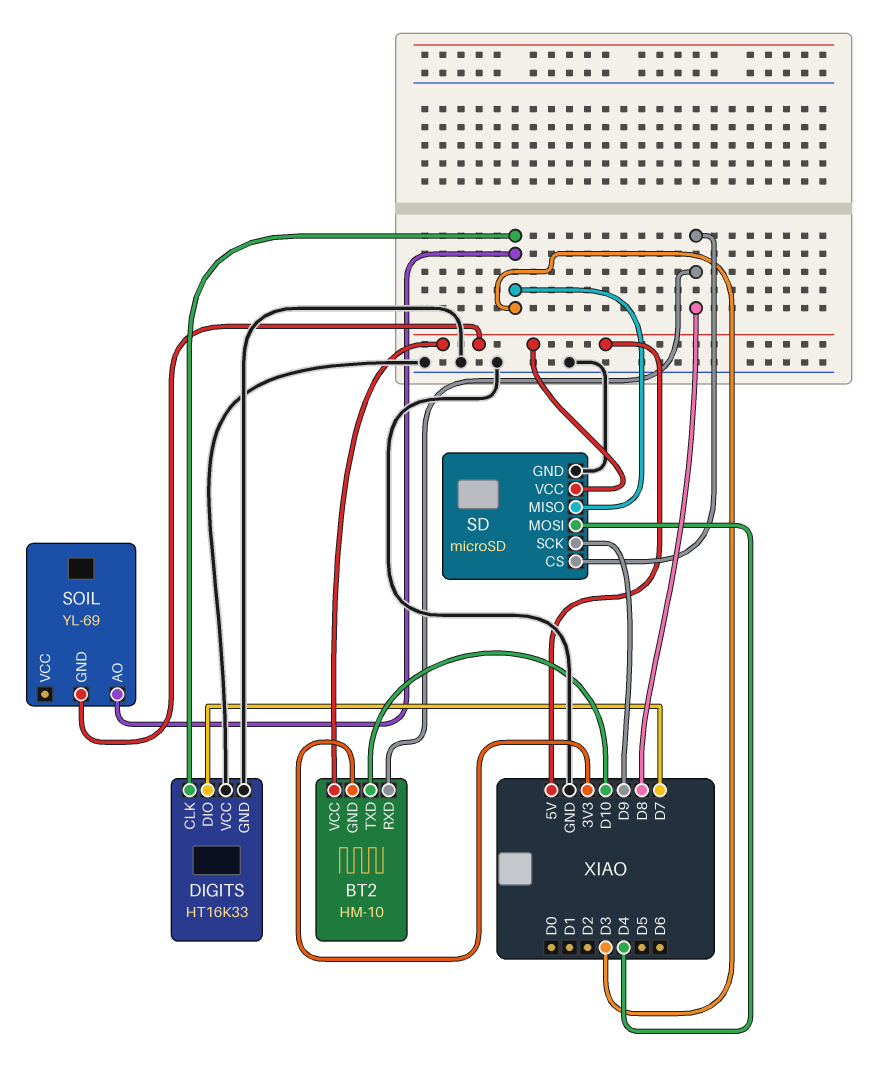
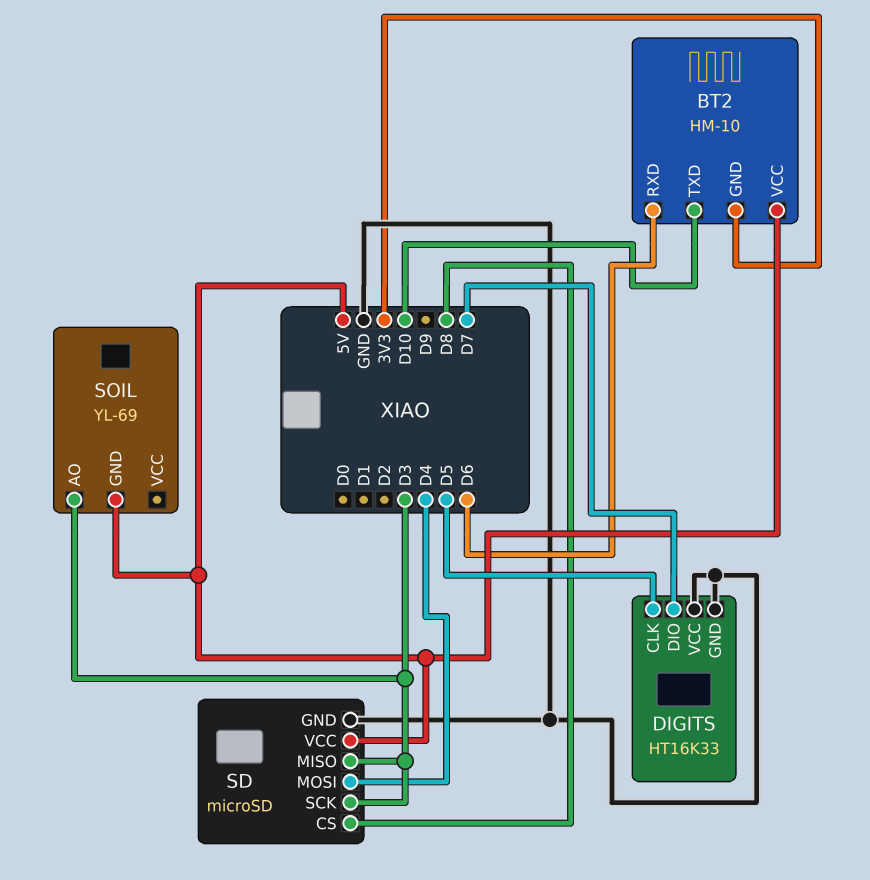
BT2 pin RXD: D8 -> D6
DIGITS pin CLK: D3 -> D5
SD pin SCK: D9 -> D3

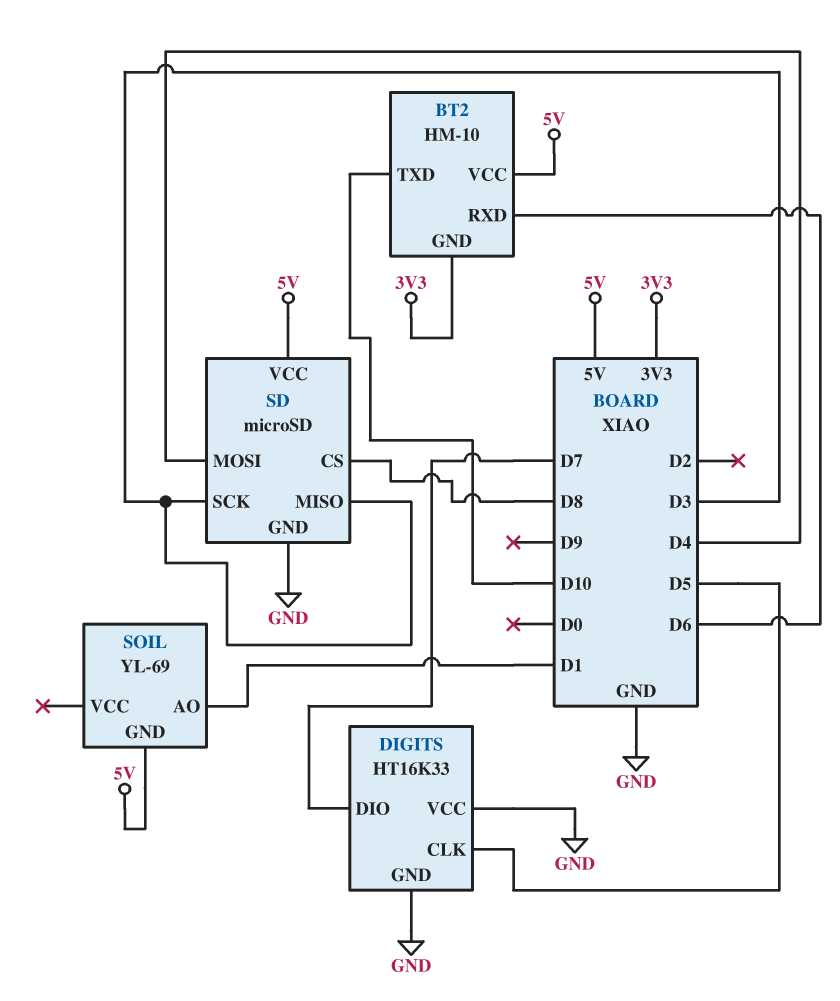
SOIL pin AO: D3 -> D1

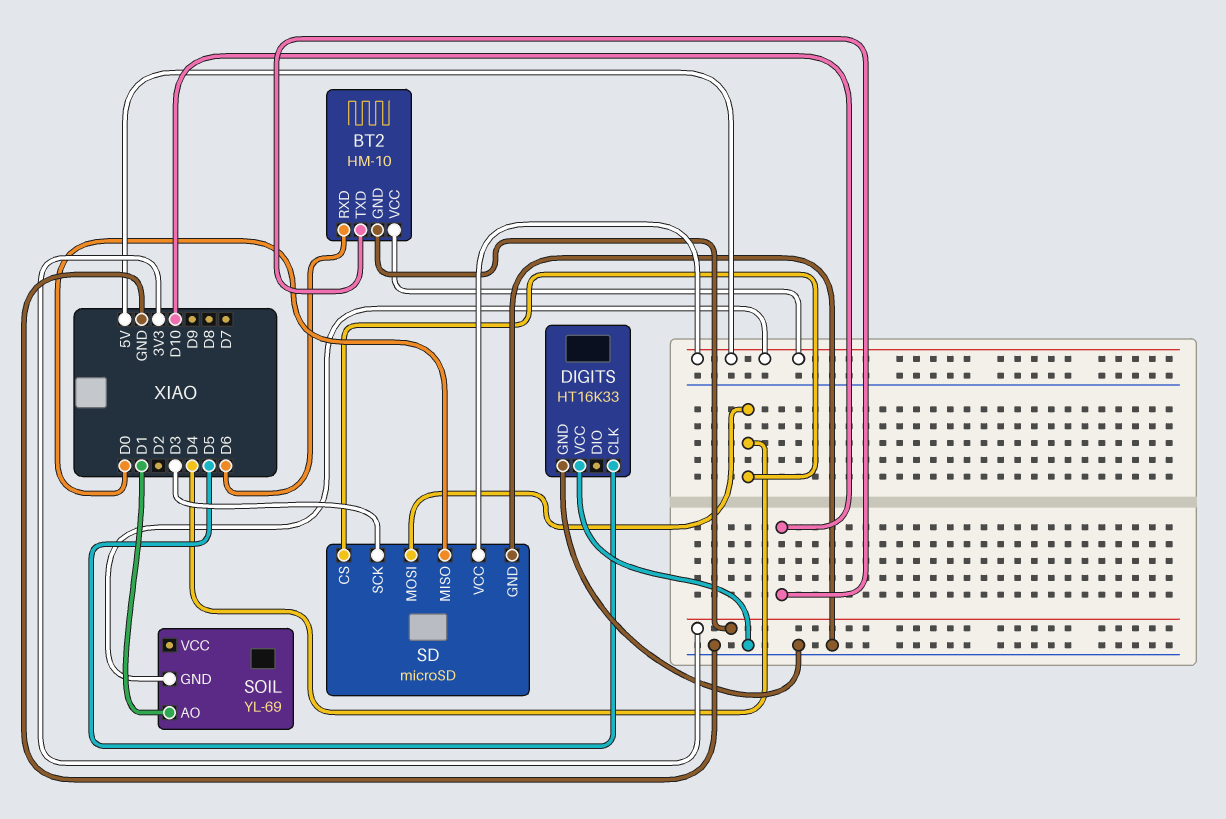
DIGITS pin DIO: D7 -> none
SD pin CS: D8 -> D4
SD pin MISO: D3 -> D0

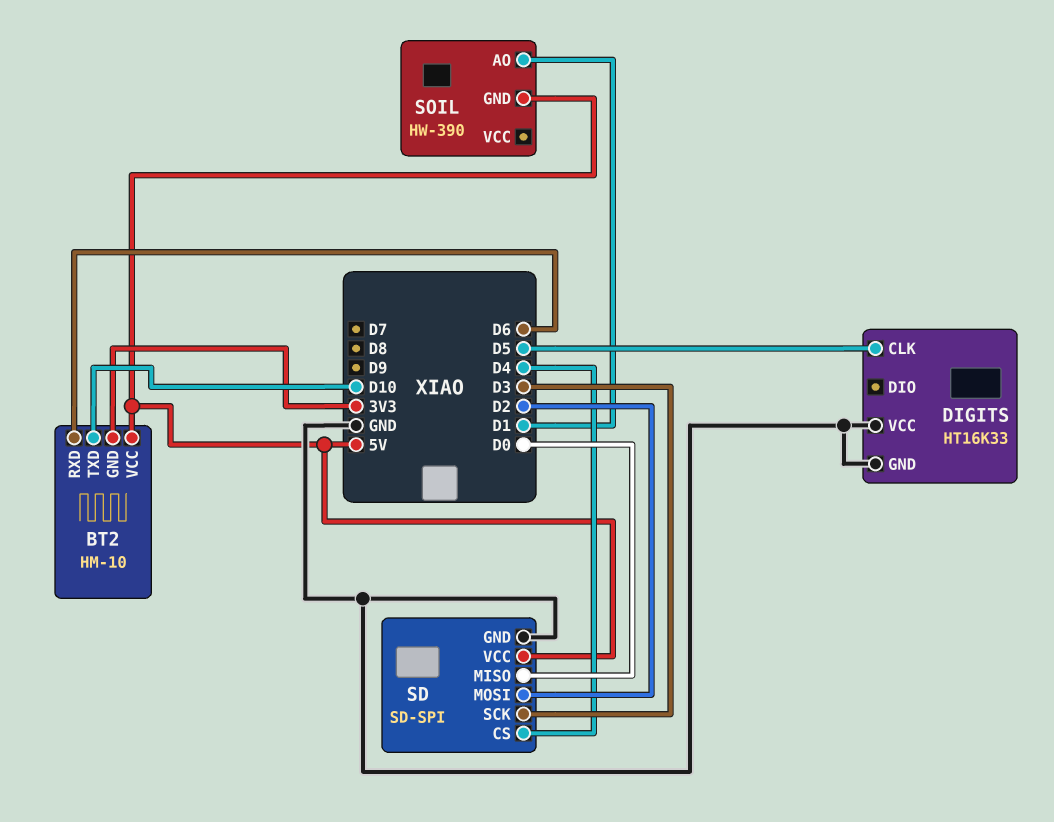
SD: microSD -> SD-SPI
SD pin MOSI: D4 -> D2
SOIL: YL-69 -> HW-390

